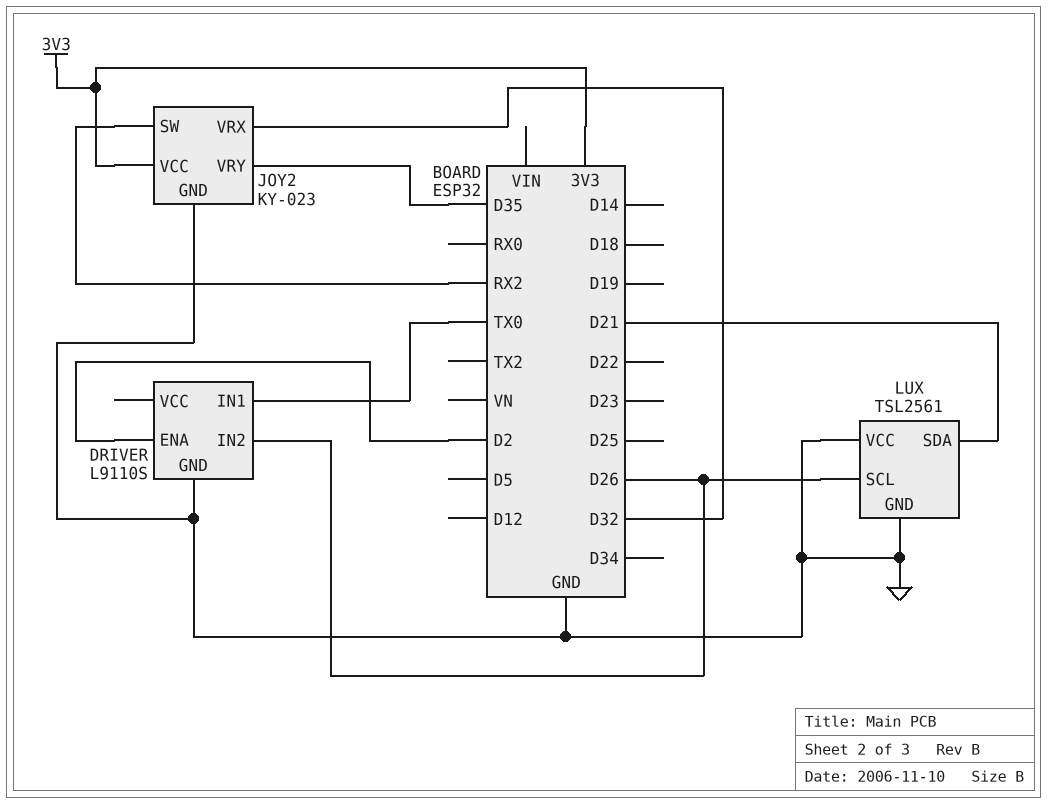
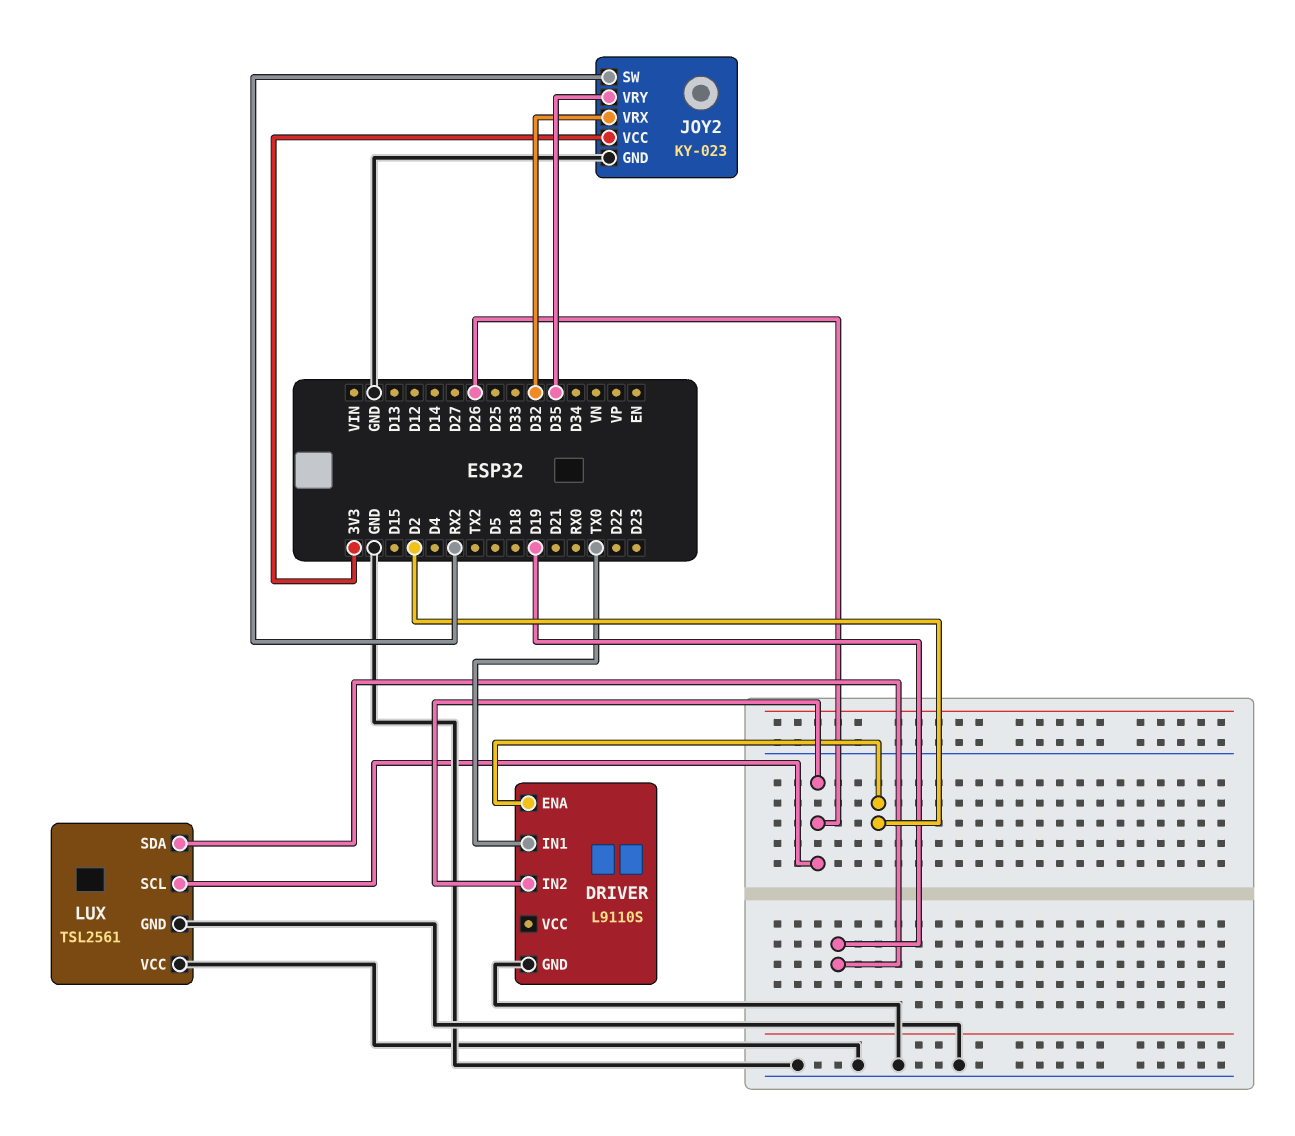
LUX pin SDA: D21 -> D19

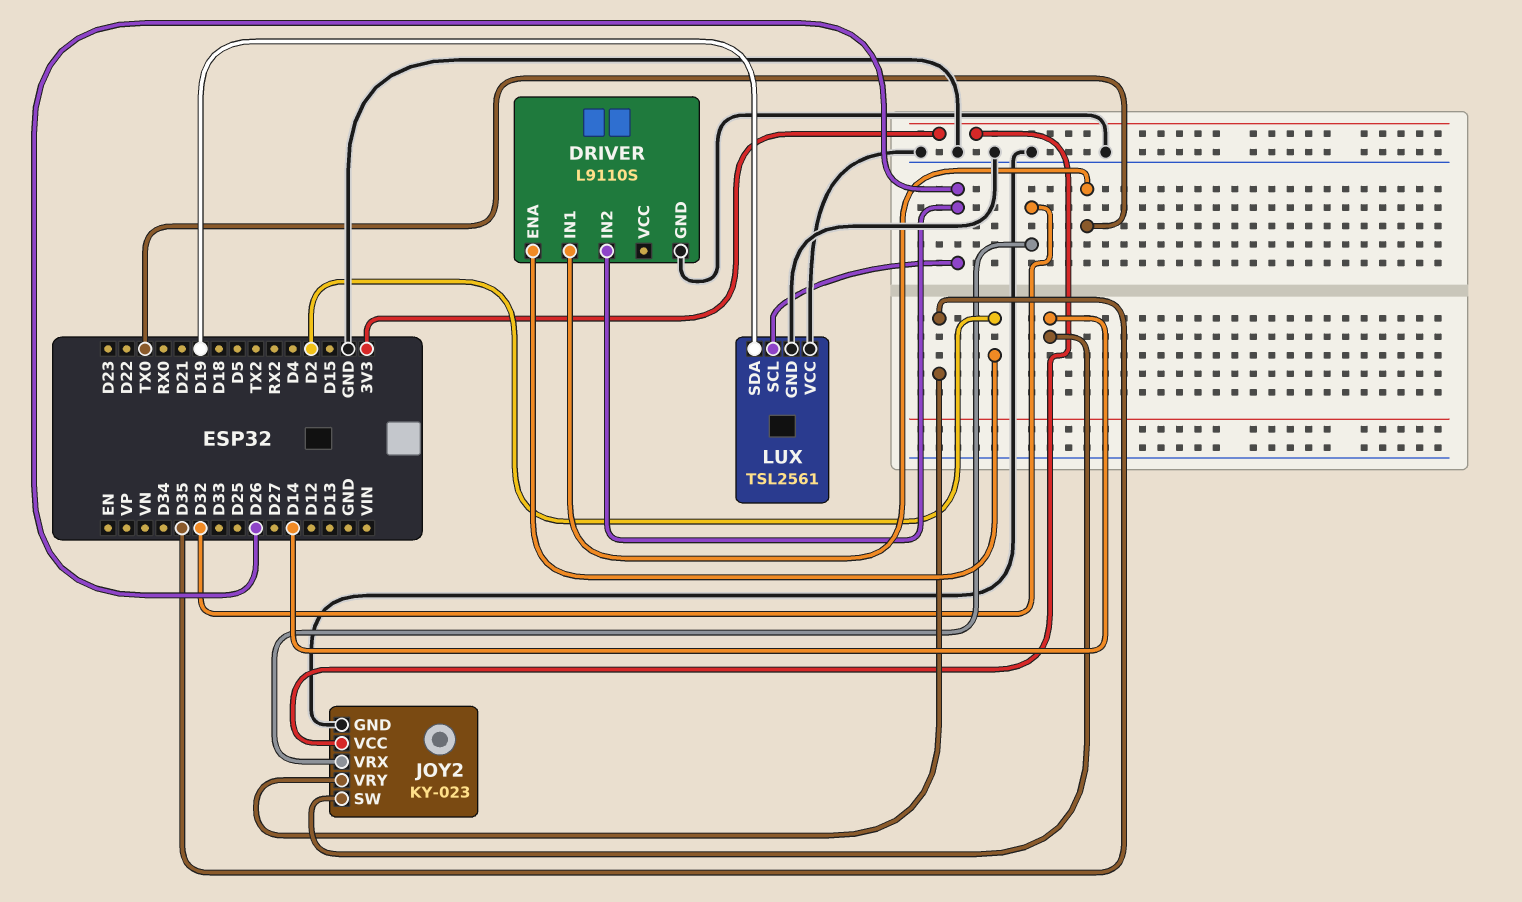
JOY2 pin SW: RX2 -> D14

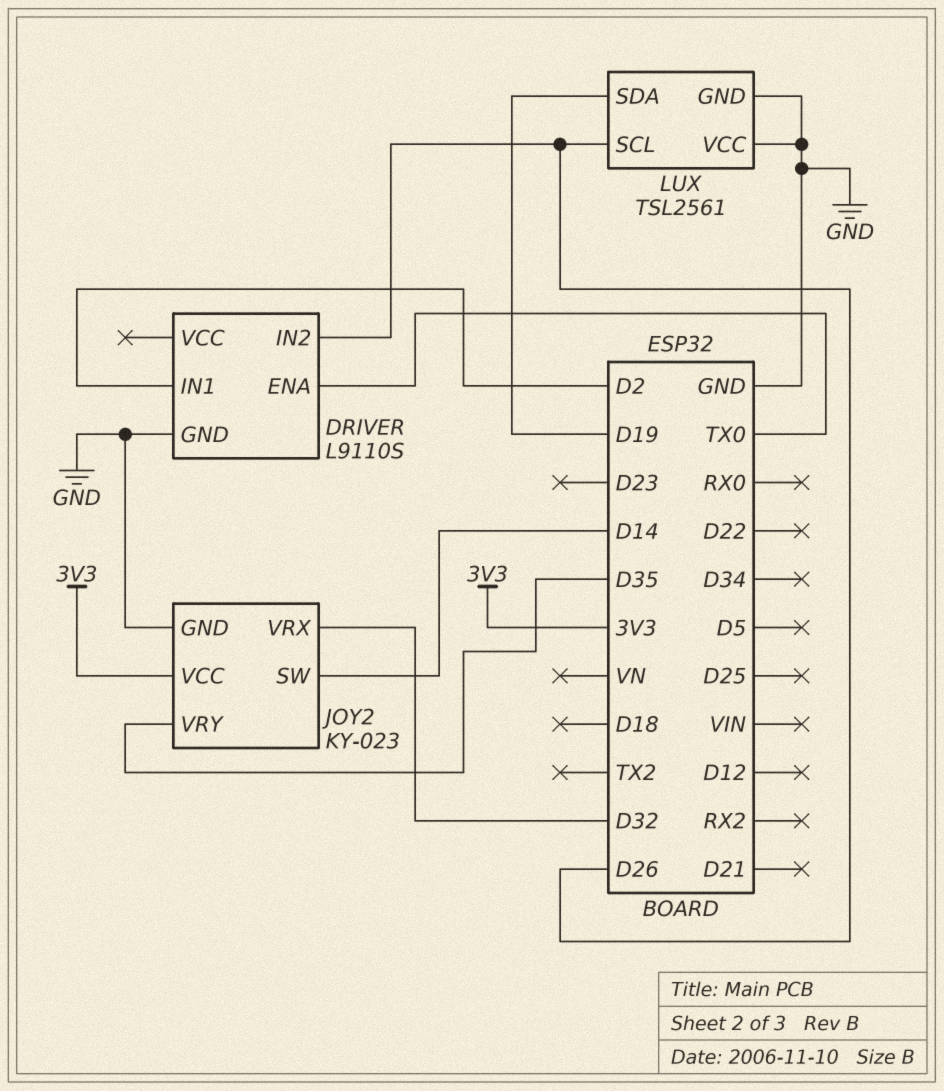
DRIVER pin ENA: D2 -> TX0
DRIVER pin IN1: TX0 -> D2

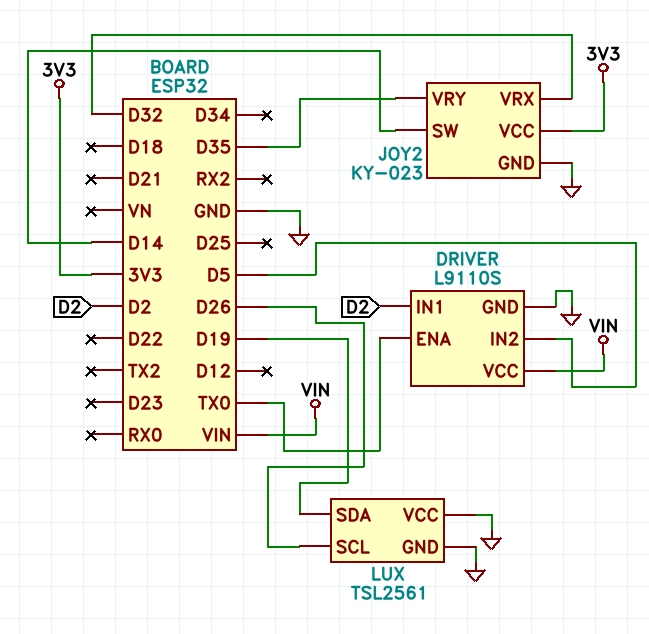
DRIVER pin IN2: D26 -> D5
DRIVER pin VCC: none -> VIN

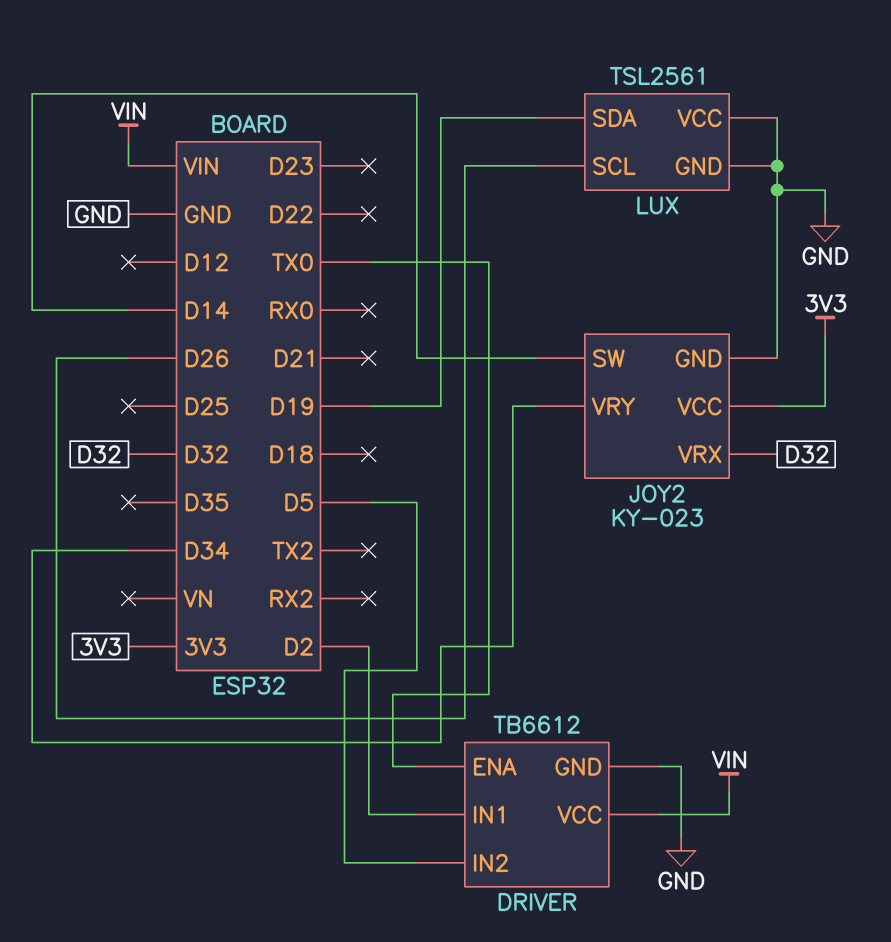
DRIVER: L9110S -> TB6612
JOY2 pin VRY: D35 -> D34

